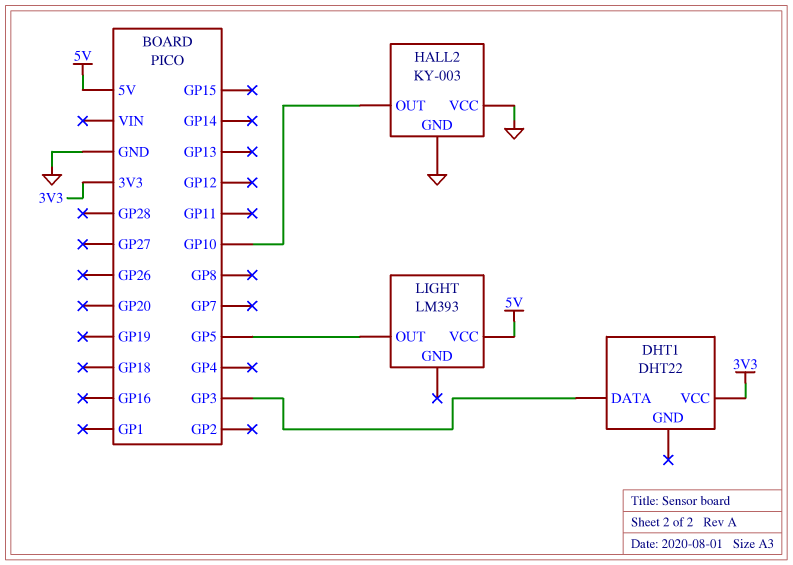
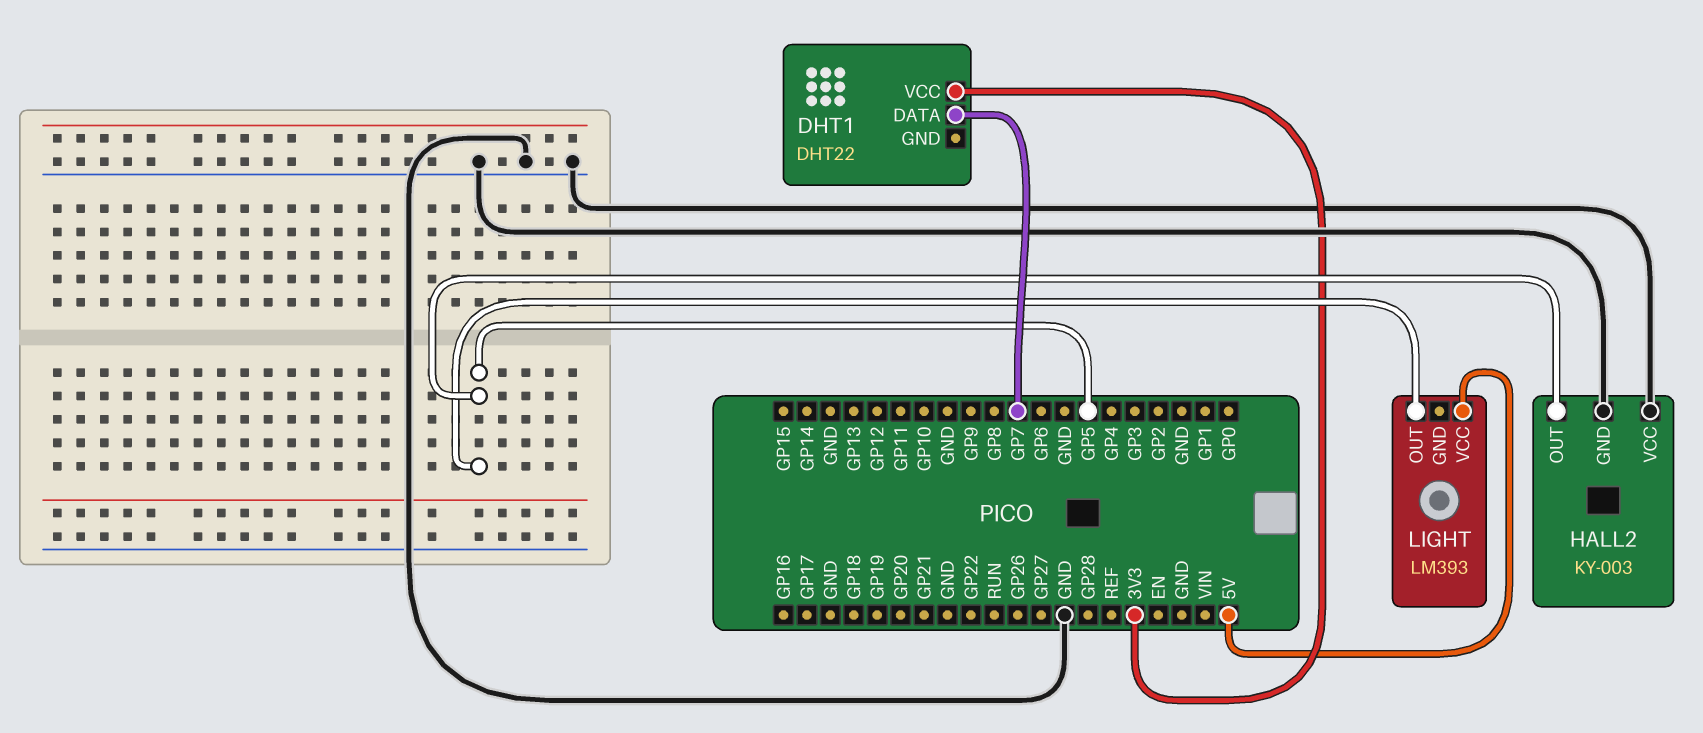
DHT1 pin DATA: GP3 -> GP7
HALL2 pin OUT: GP10 -> GP5

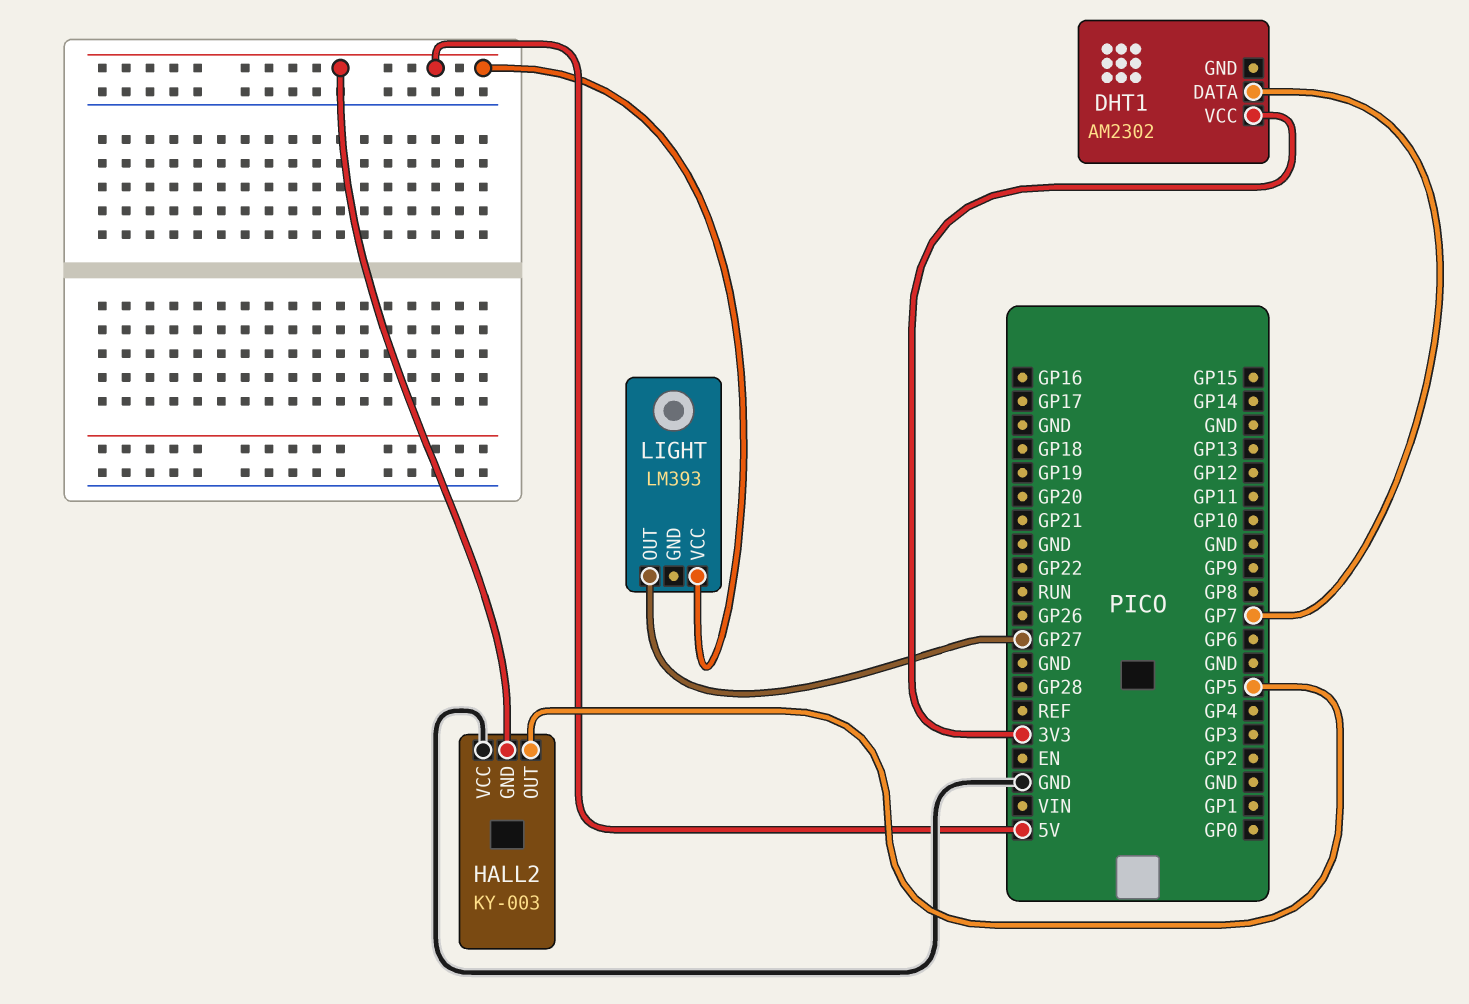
DHT1: DHT22 -> AM2302
HALL2 pin GND: GND -> 5V
LIGHT pin OUT: GP5 -> GP27

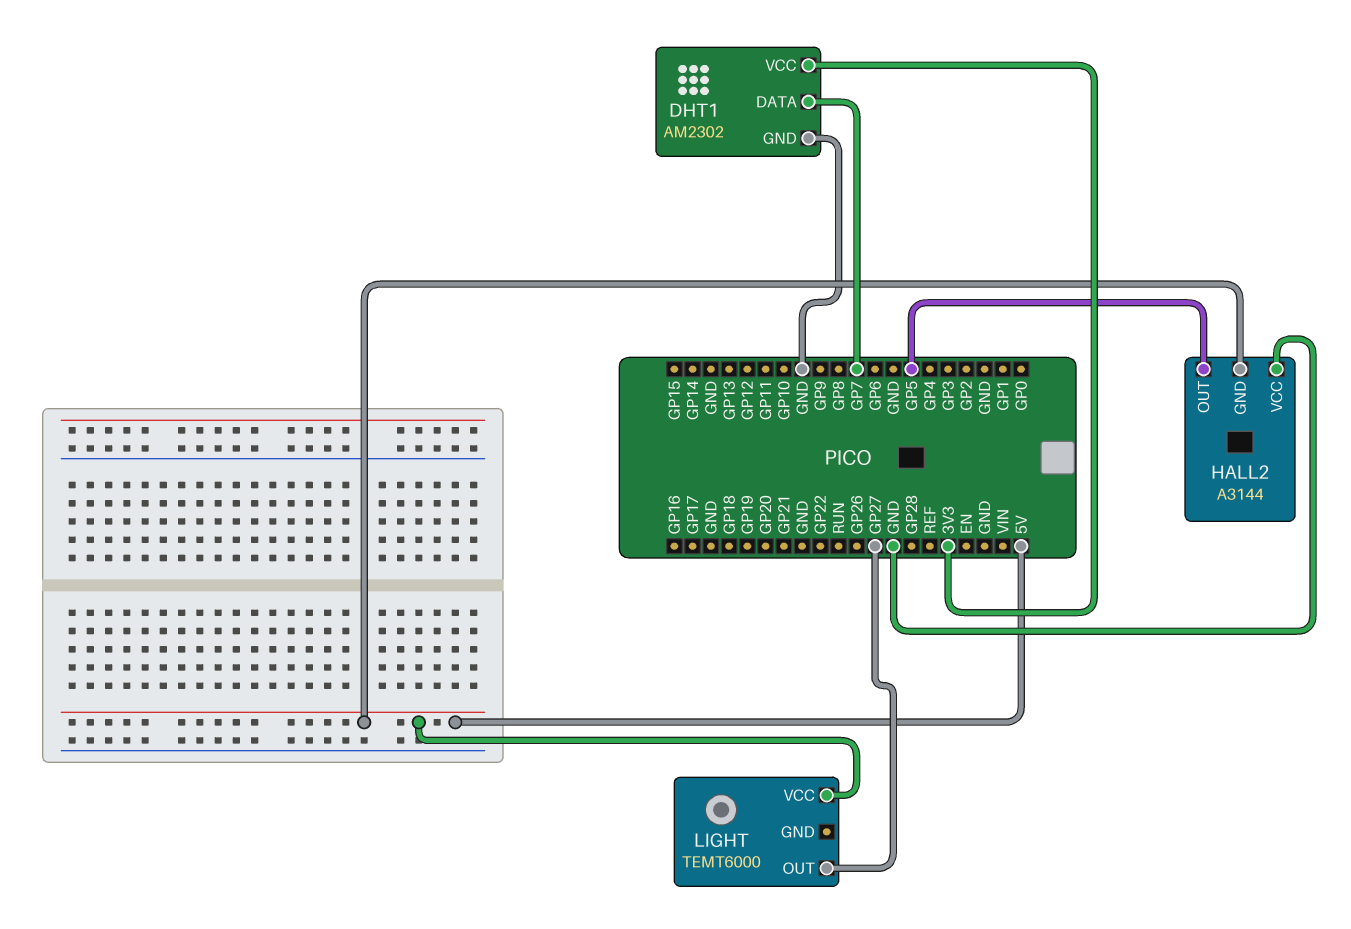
DHT1 pin GND: none -> GND
HALL2: KY-003 -> A3144
LIGHT: LM393 -> TEMT6000

